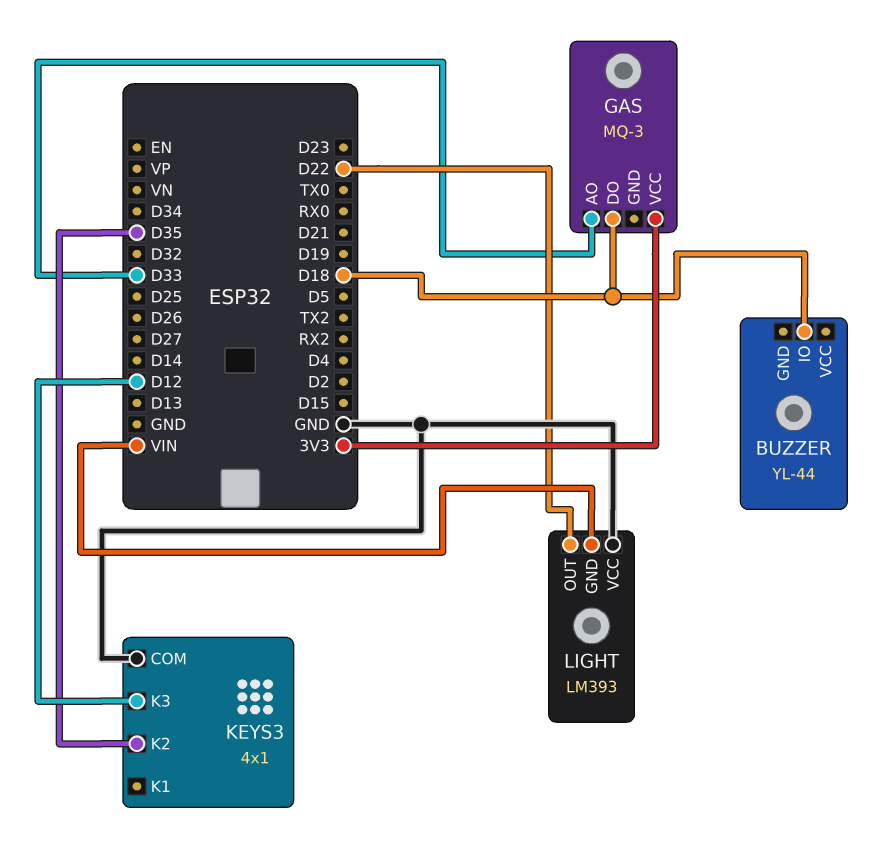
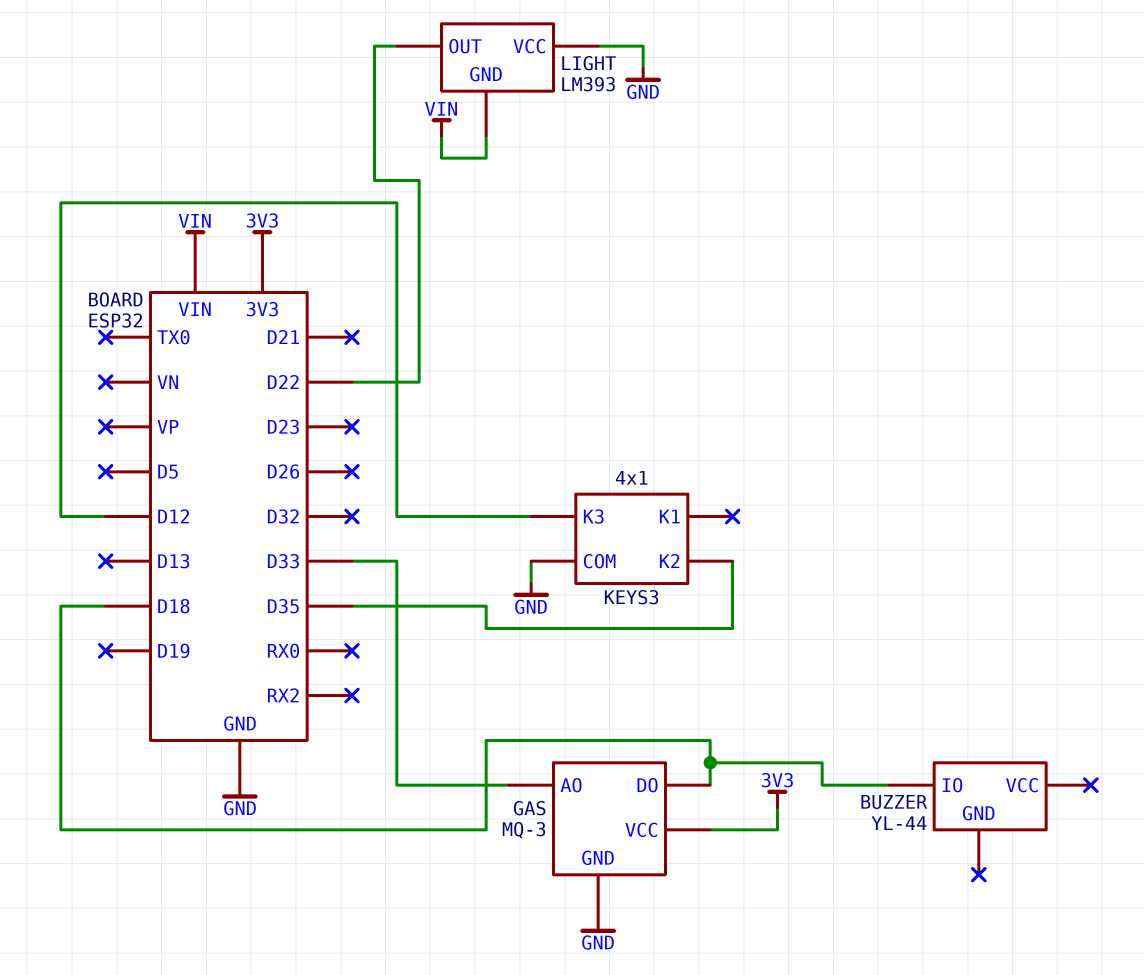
GAS pin GND: none -> GND

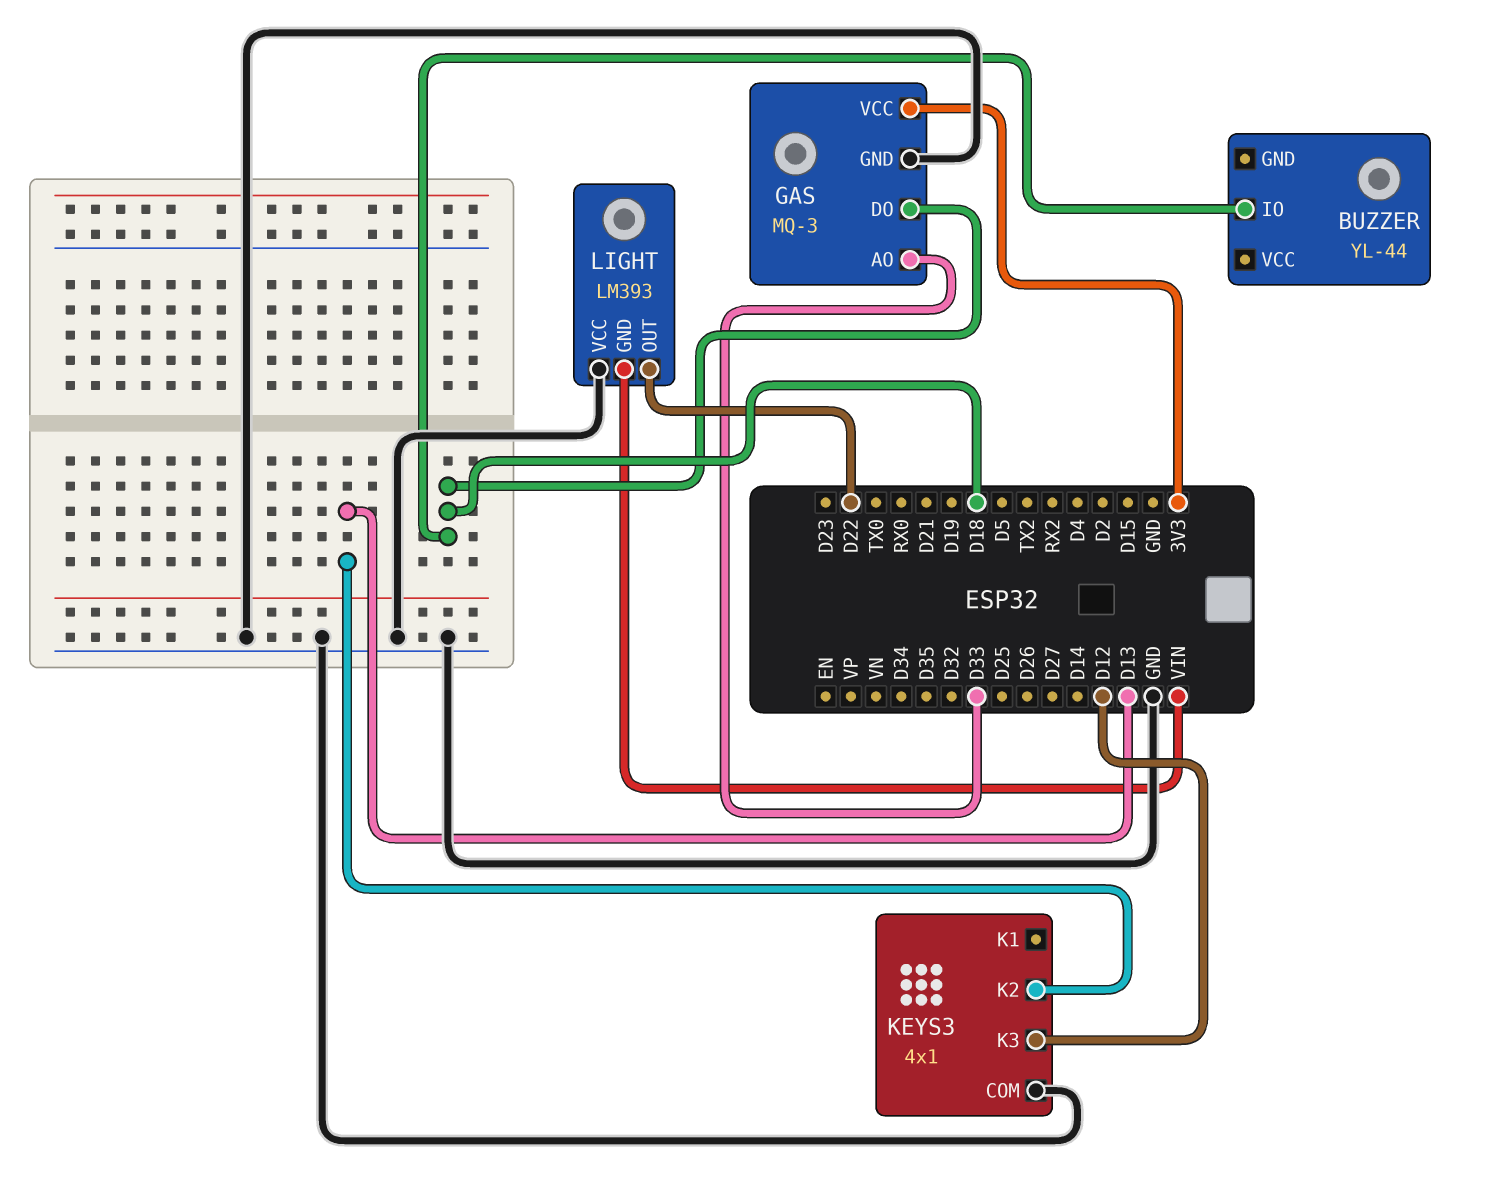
KEYS3 pin K2: D35 -> D13

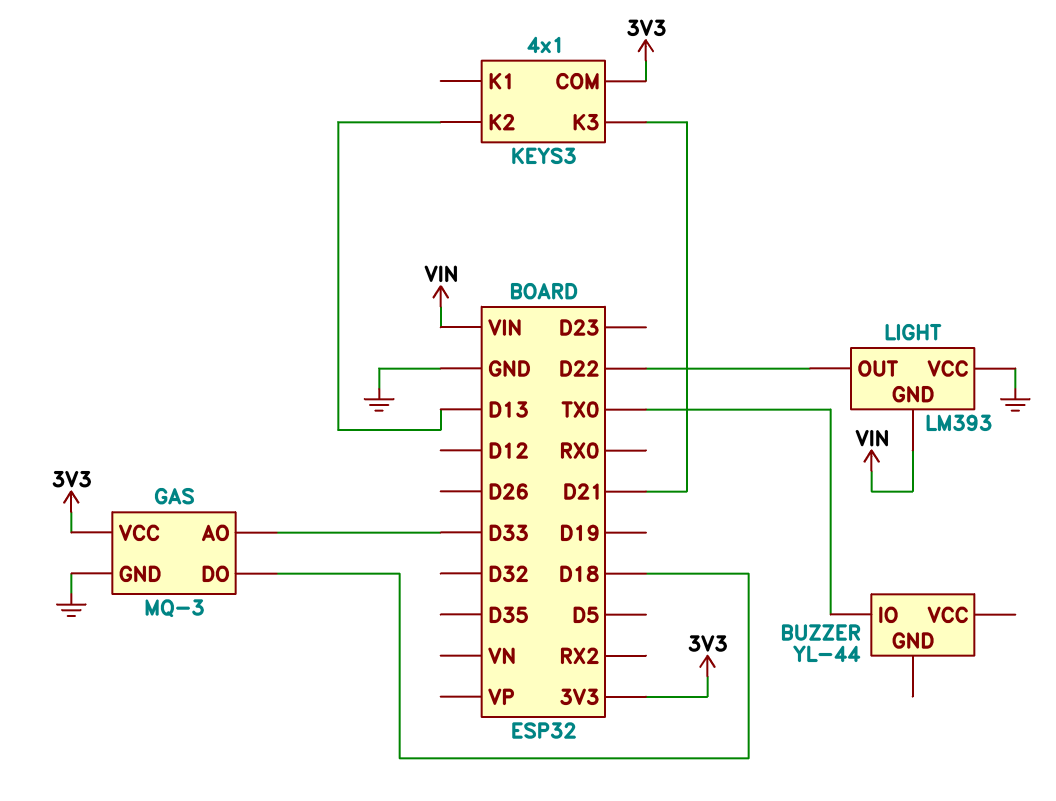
BUZZER pin IO: D18 -> TX0
KEYS3 pin COM: GND -> 3V3
KEYS3 pin K3: D12 -> D21

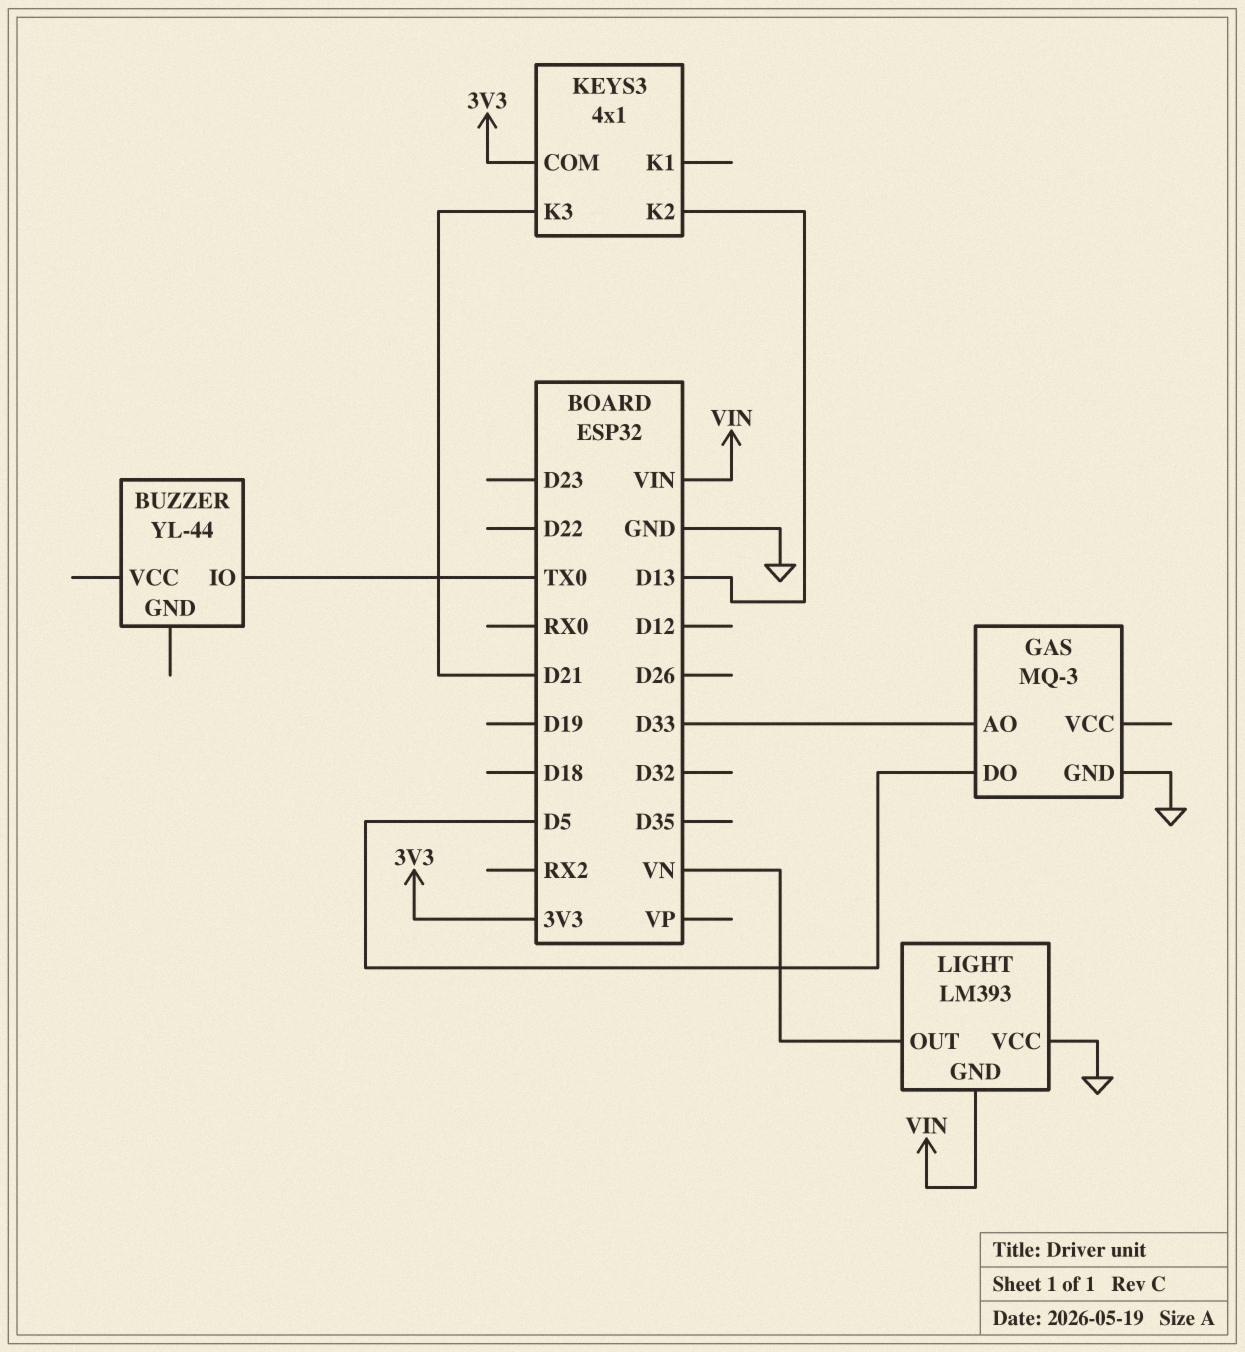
GAS pin DO: D18 -> D5
GAS pin VCC: 3V3 -> none
LIGHT pin OUT: D22 -> VN

